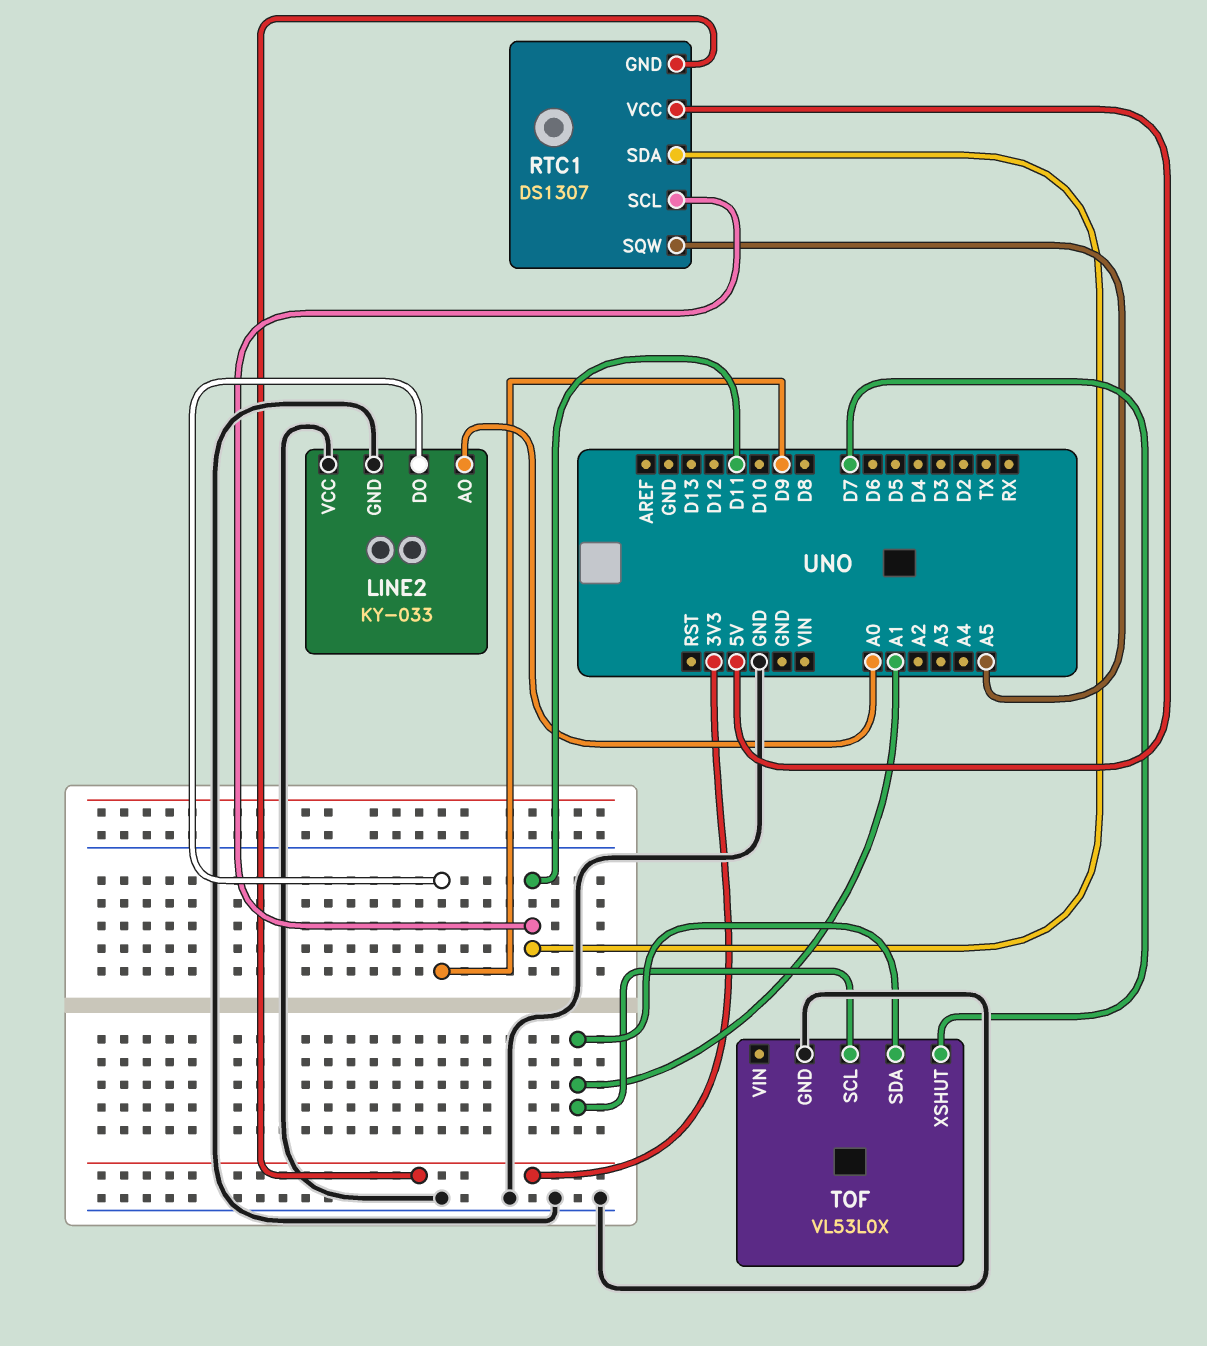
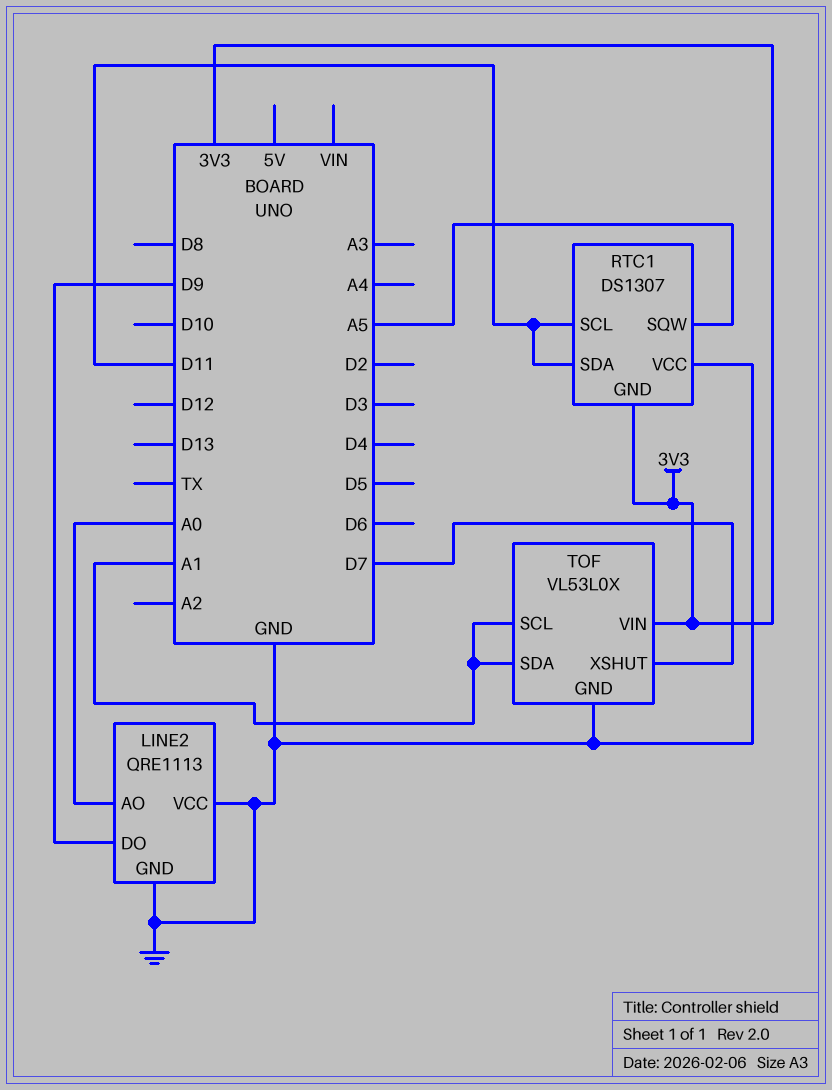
LINE2: KY-033 -> QRE1113
RTC1 pin VCC: 5V -> GND
TOF pin VIN: none -> 3V3

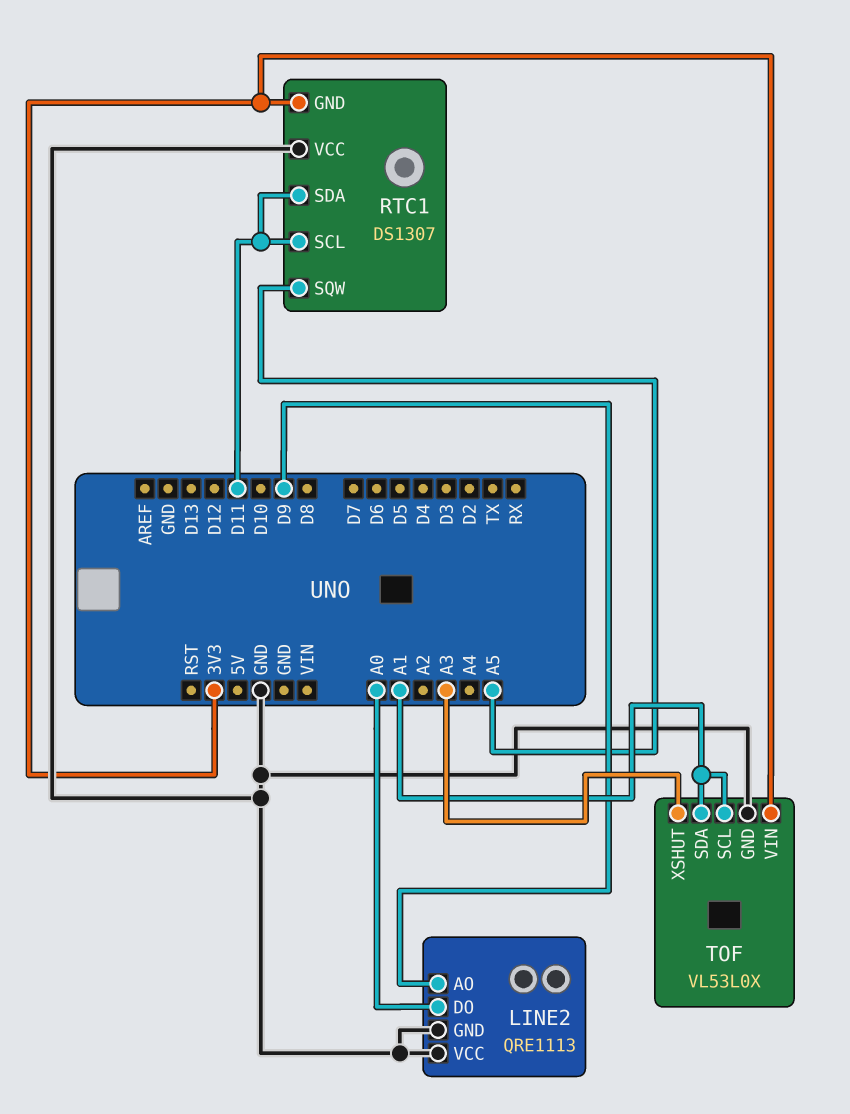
LINE2 pin AO: A0 -> D9
LINE2 pin DO: D9 -> A0
TOF pin XSHUT: D7 -> A3

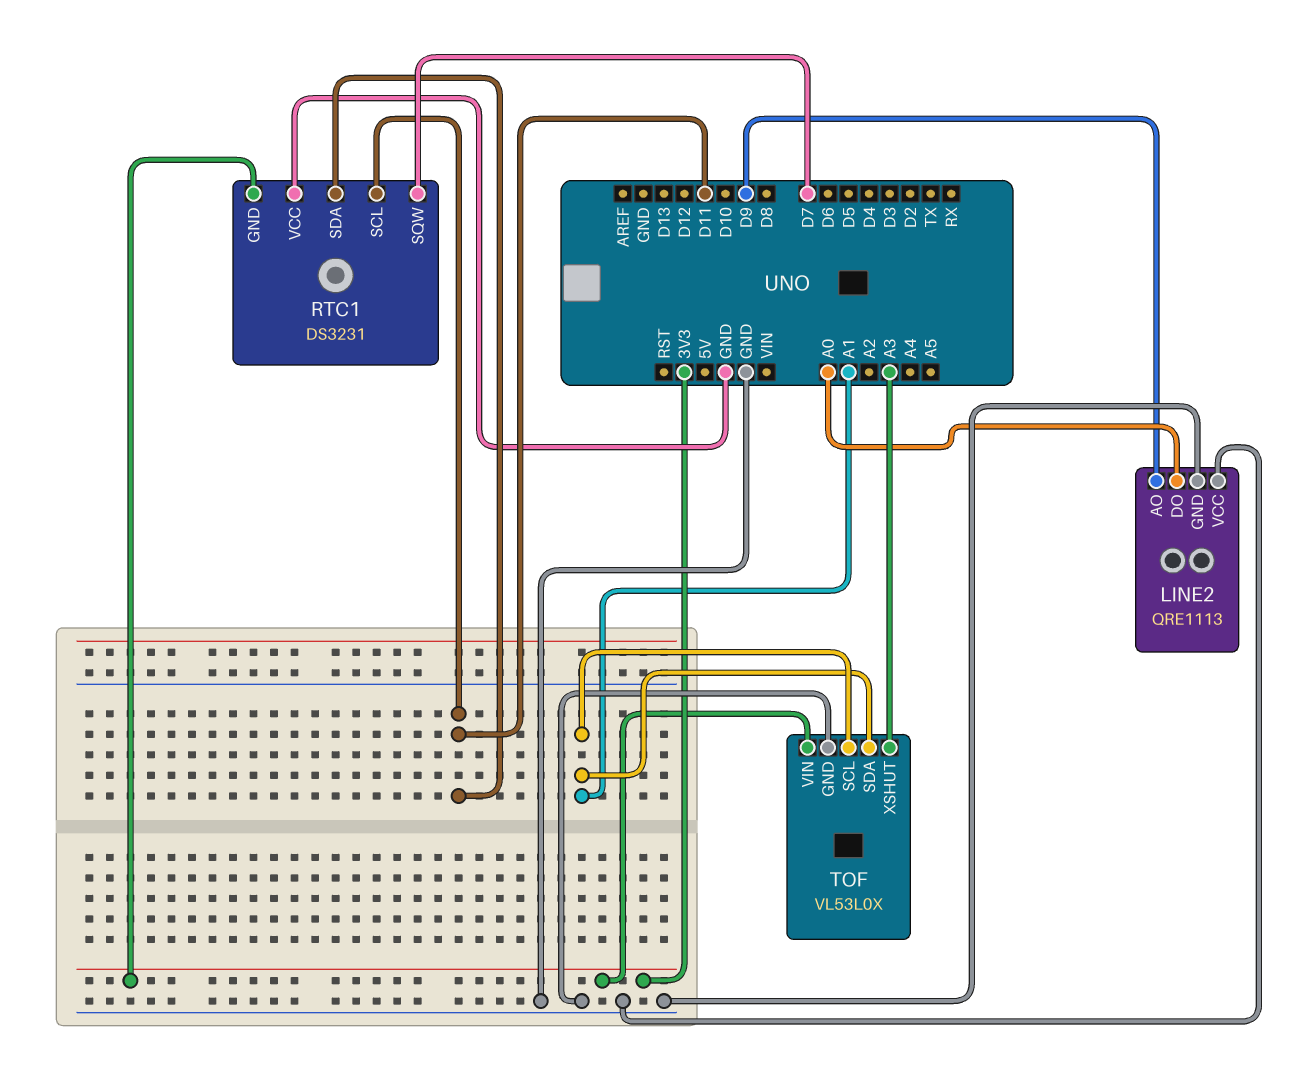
RTC1: DS1307 -> DS3231
RTC1 pin SQW: A5 -> D7

